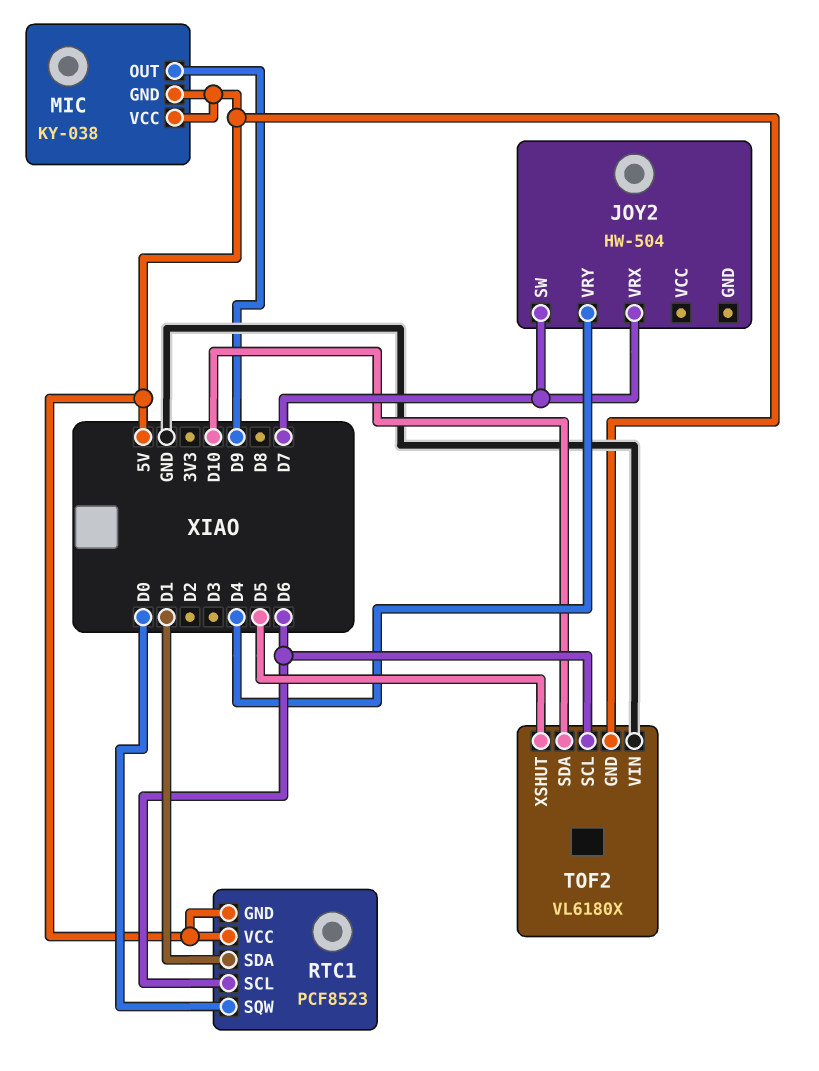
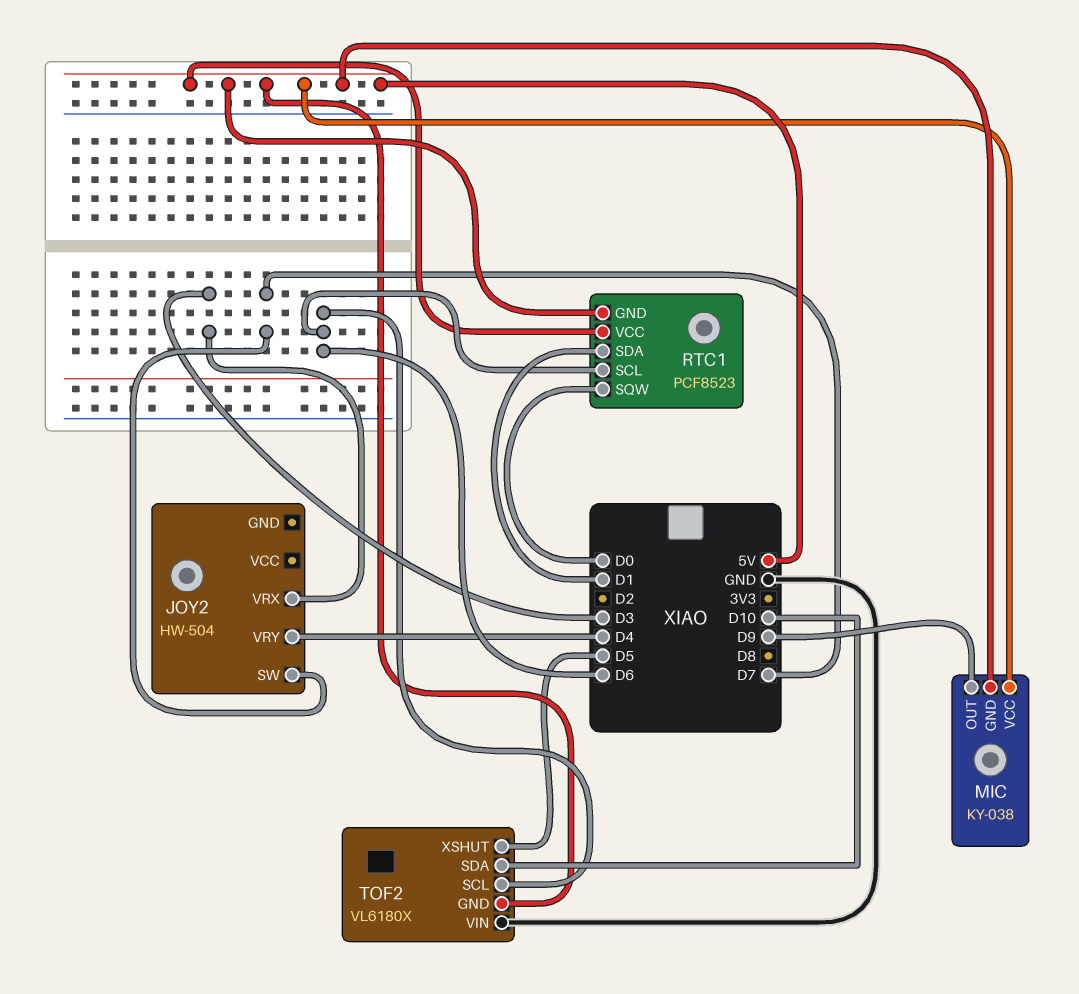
JOY2 pin VRX: D7 -> D3

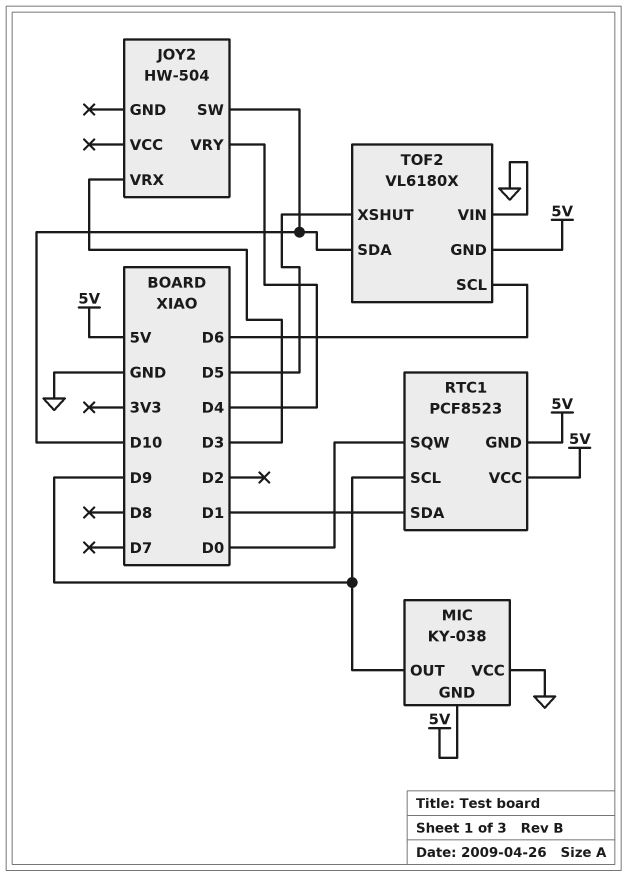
JOY2 pin SW: D7 -> D10
MIC pin VCC: 5V -> GND
RTC1 pin SCL: D6 -> D9

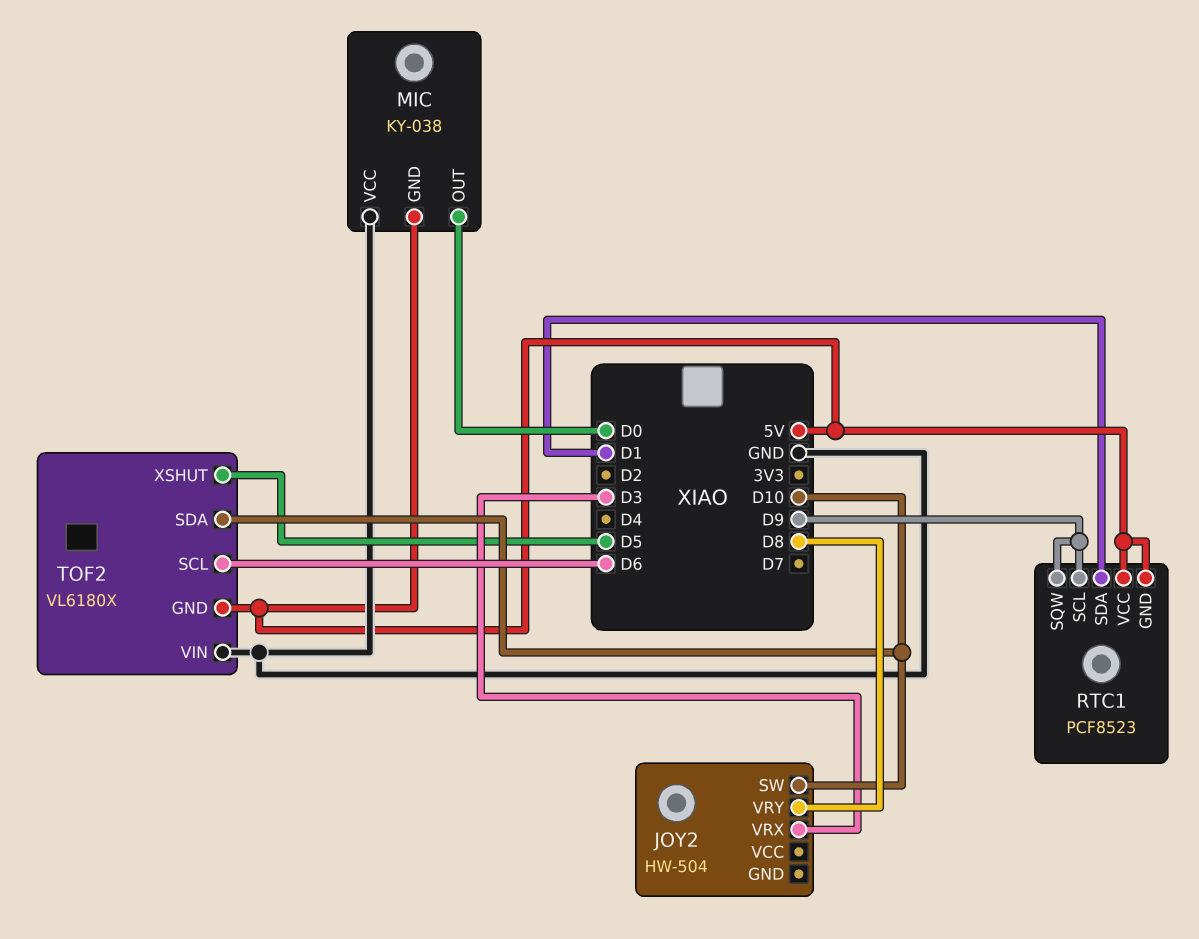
JOY2 pin VRY: D4 -> D8
MIC pin OUT: D9 -> D0
RTC1 pin SQW: D0 -> D9

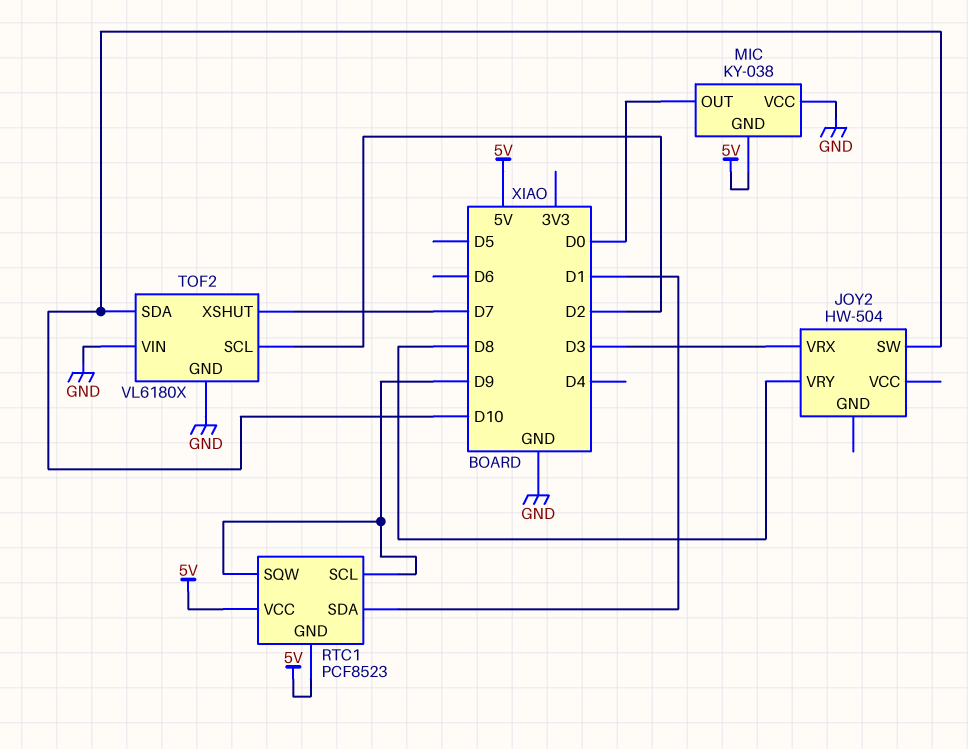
TOF2 pin GND: 5V -> GND
TOF2 pin SCL: D6 -> D2
TOF2 pin XSHUT: D5 -> D7

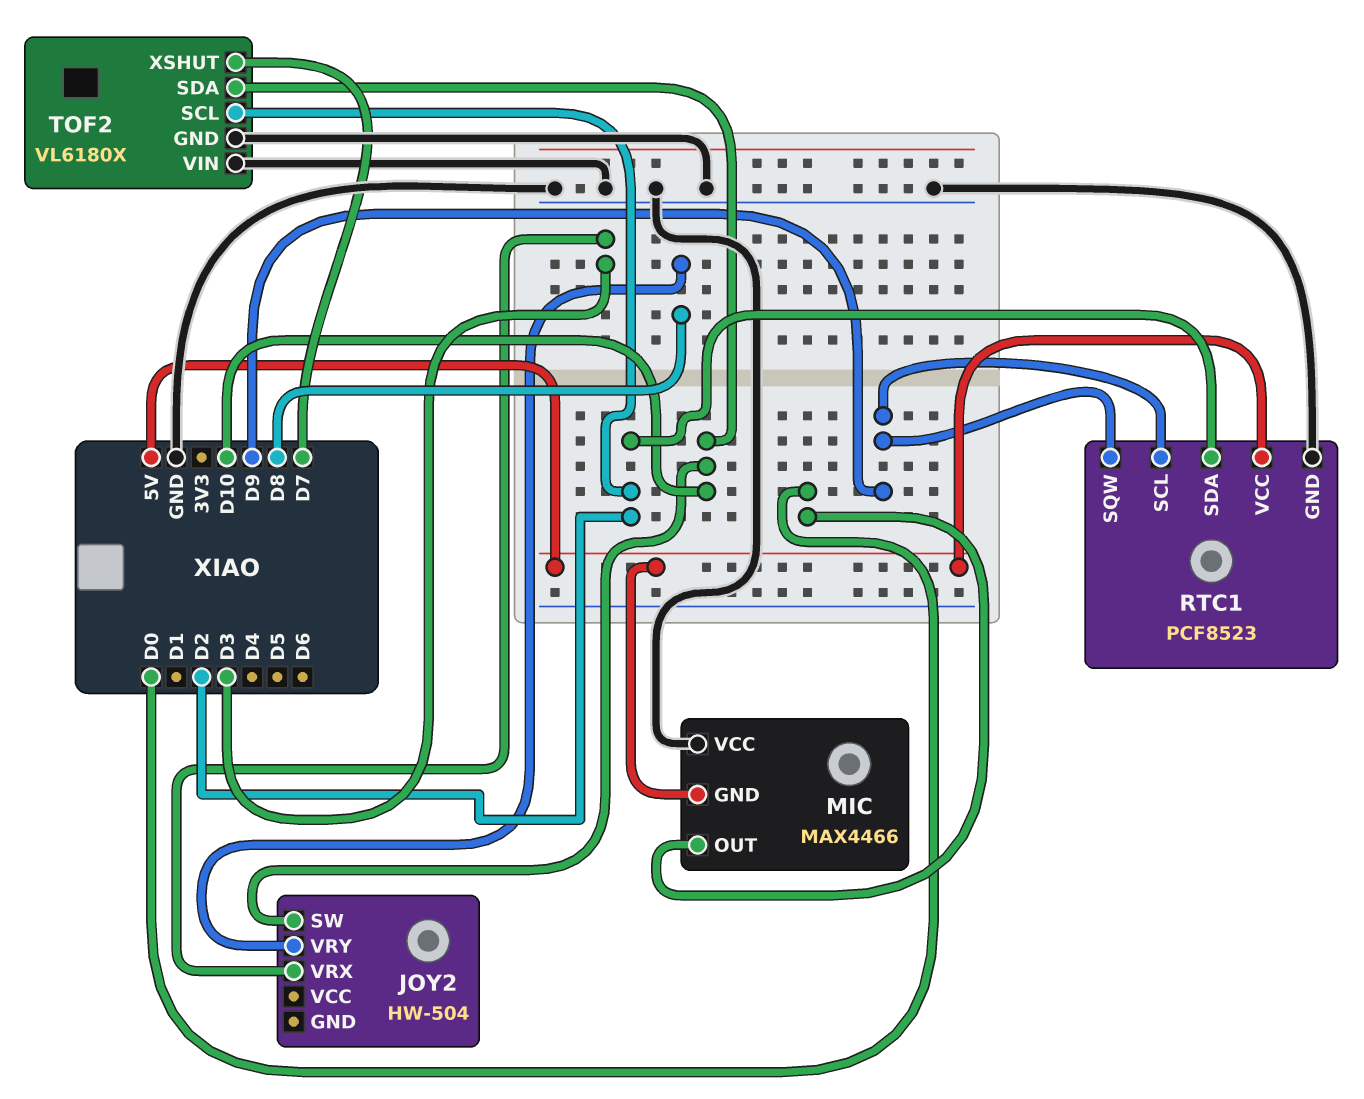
MIC: KY-038 -> MAX4466
RTC1 pin GND: 5V -> GND
RTC1 pin SDA: D1 -> D2

